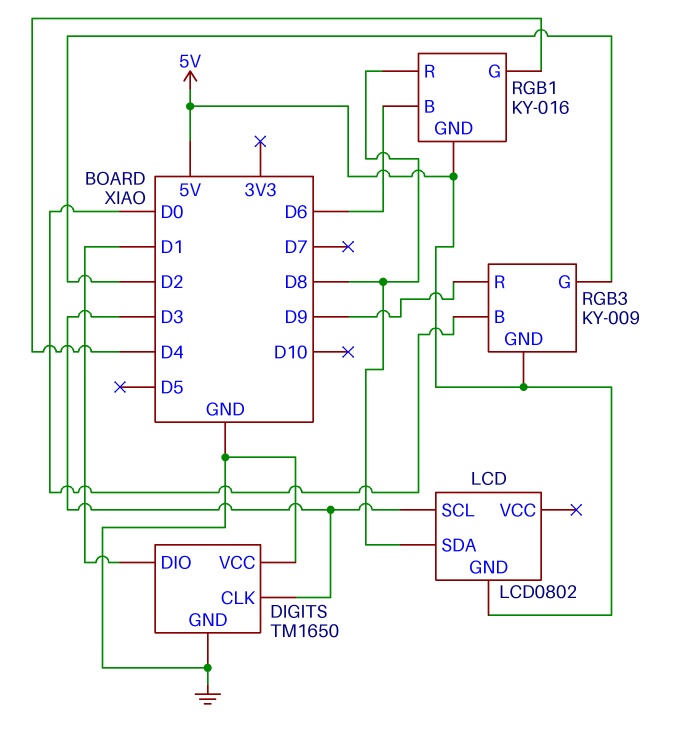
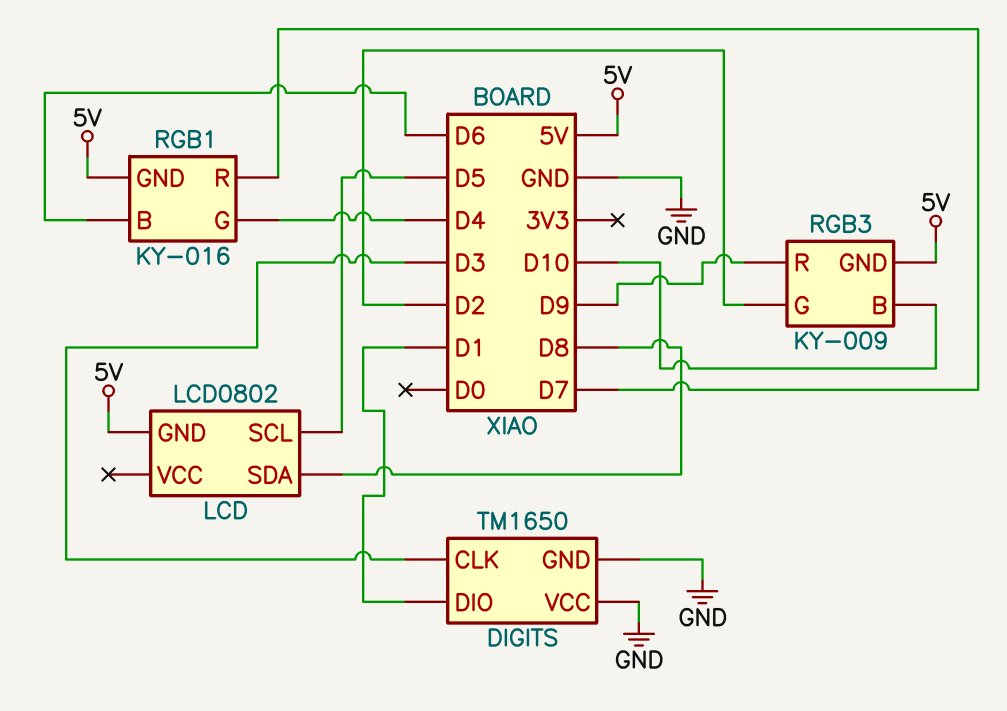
LCD pin SCL: D3 -> D5
RGB1 pin R: D8 -> D7
RGB3 pin B: D0 -> D10

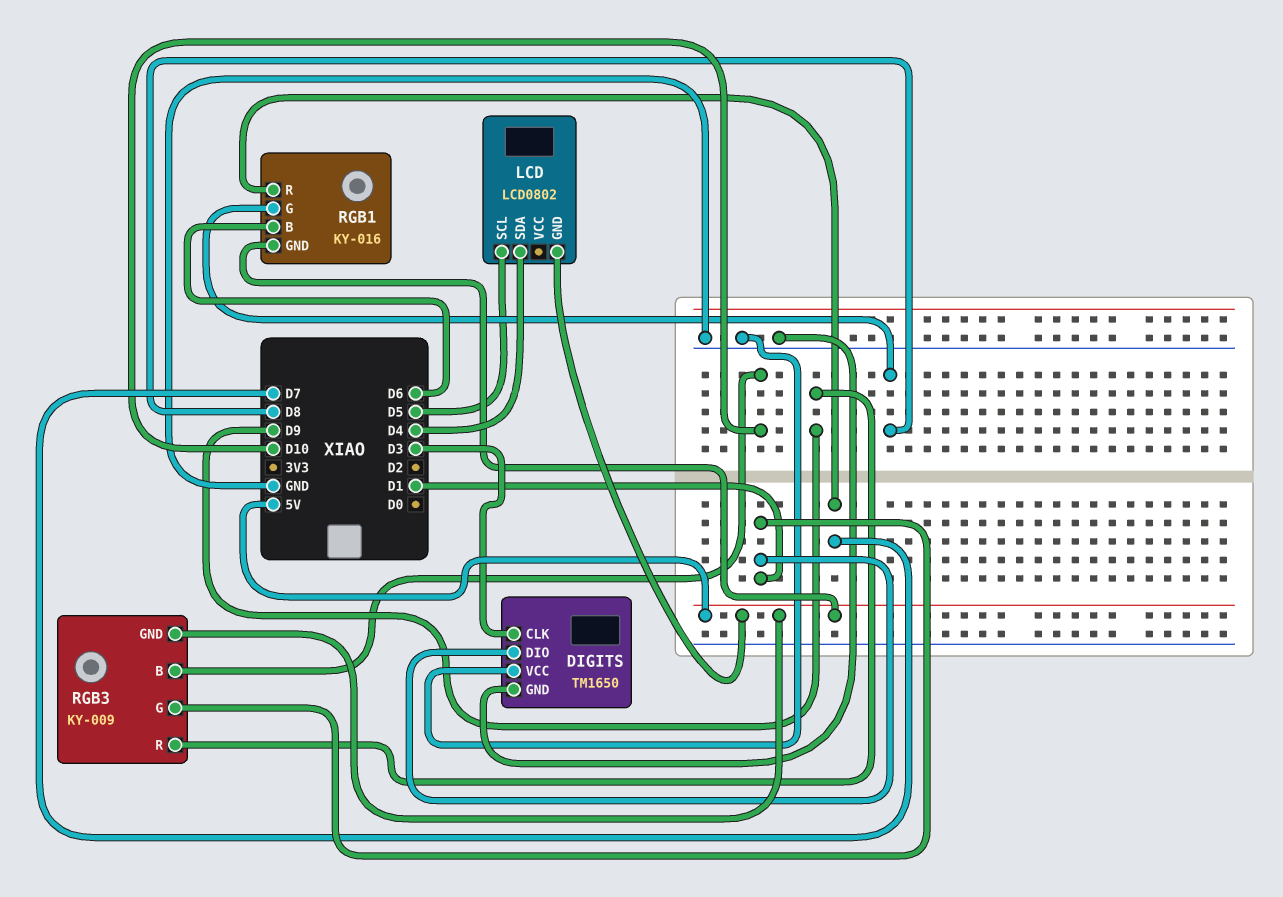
LCD pin SDA: D8 -> D4
RGB1 pin G: D4 -> D8
RGB3 pin G: D2 -> D1

